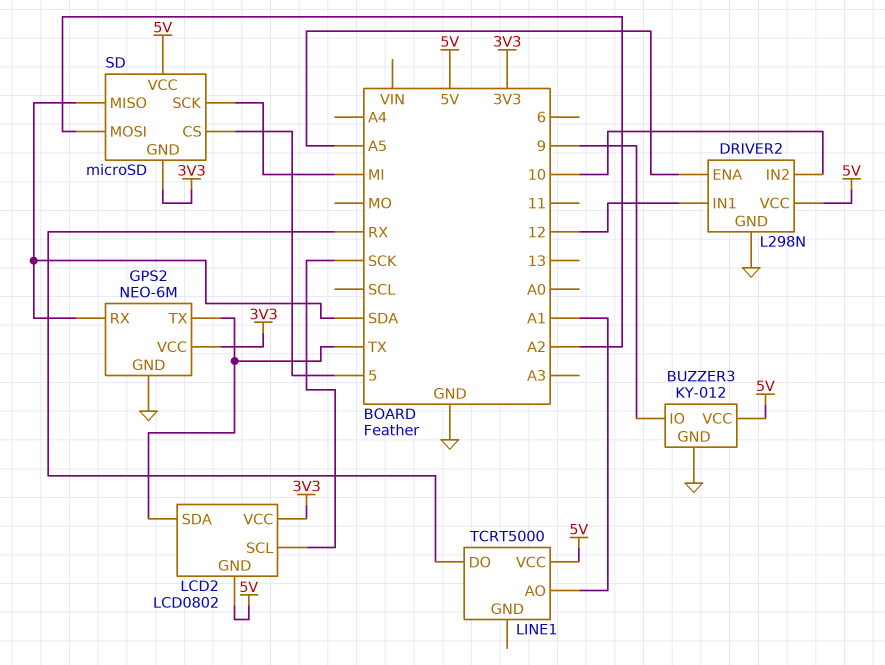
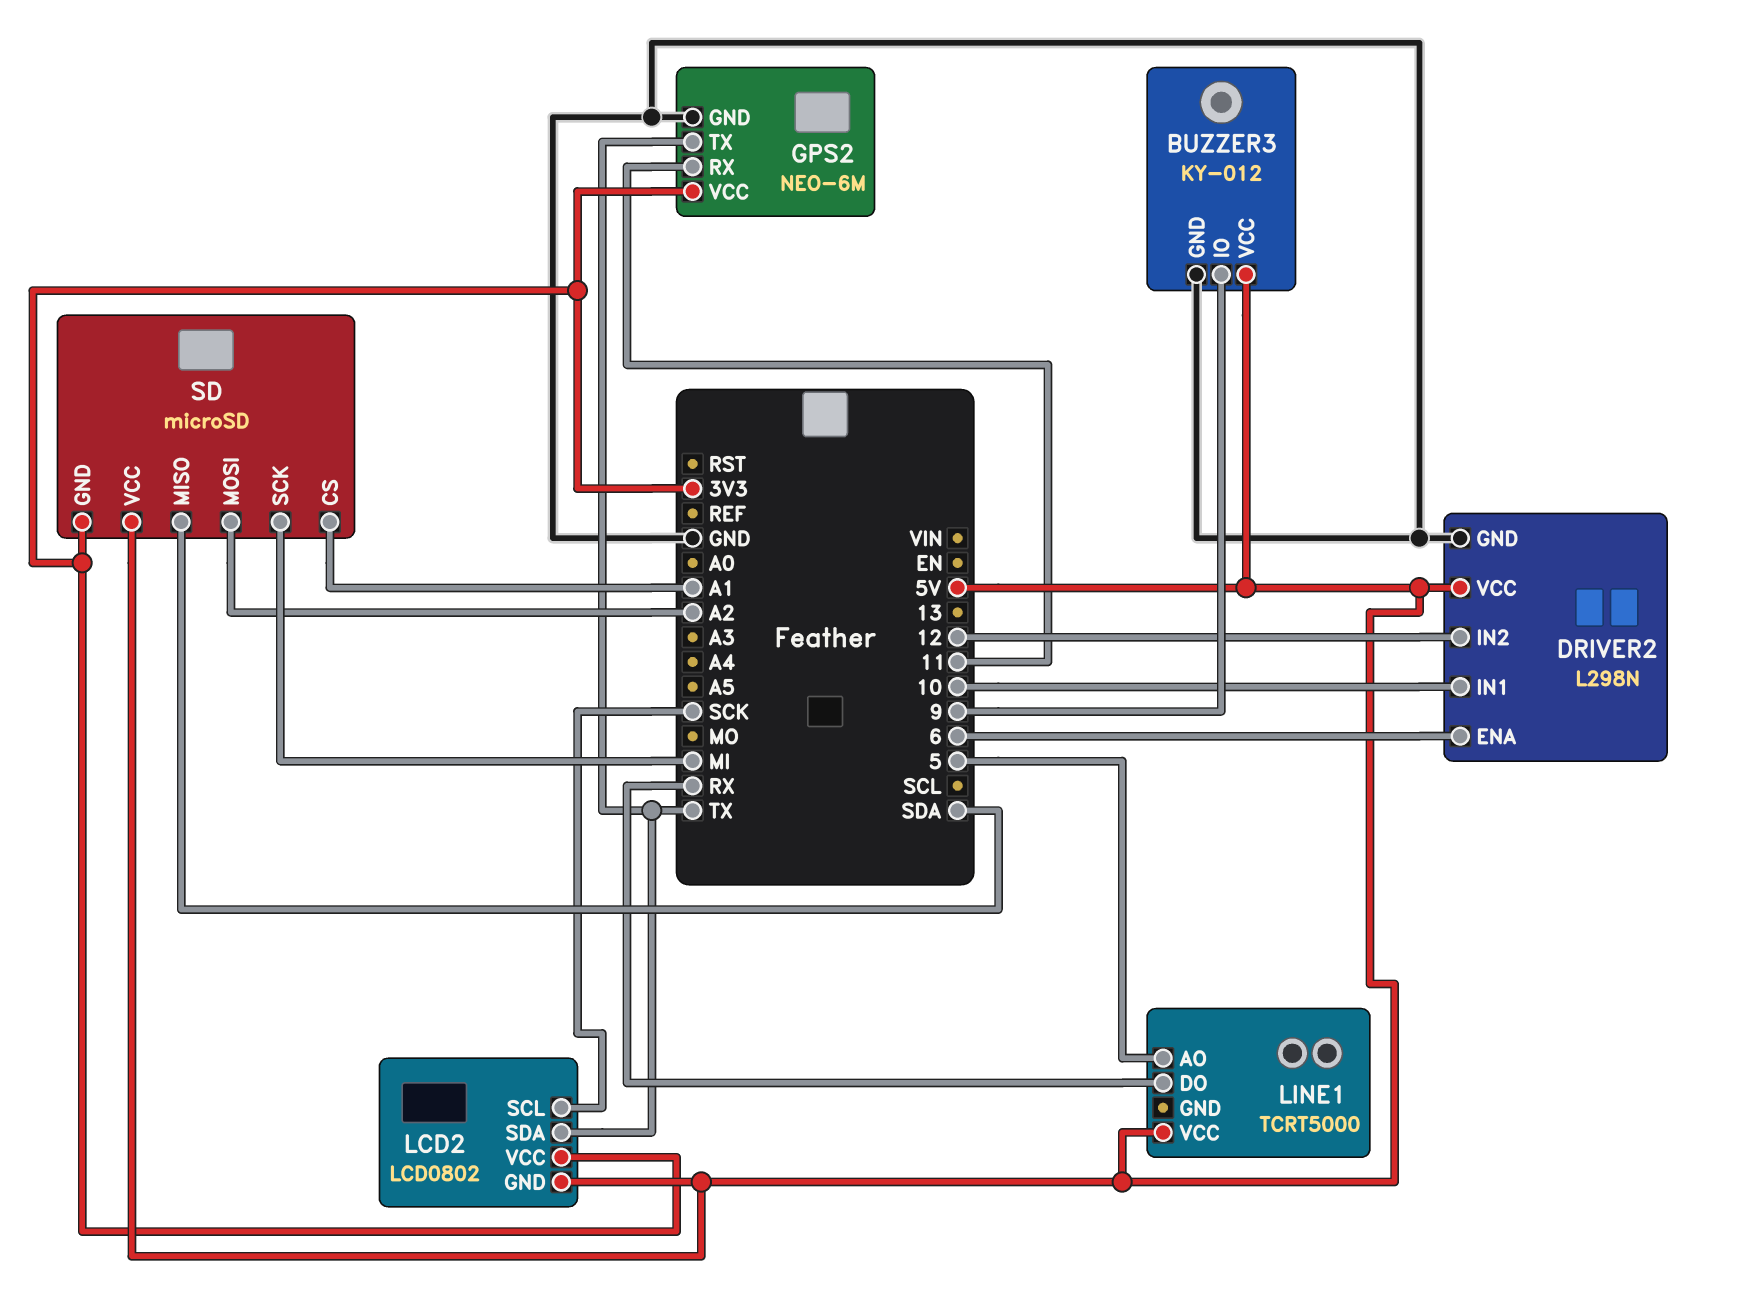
DRIVER2 pin ENA: A5 -> 6
DRIVER2 pin IN1: 12 -> 10
DRIVER2 pin IN2: 10 -> 12
GPS2 pin RX: SDA -> 11
LINE1 pin AO: A1 -> 5
SD pin CS: 5 -> A1

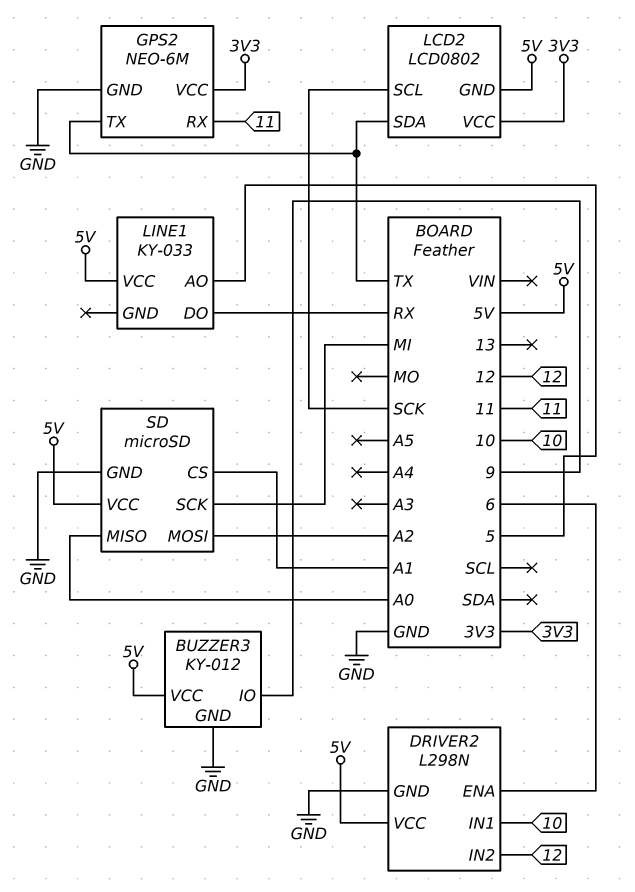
LINE1: TCRT5000 -> KY-033
SD pin GND: 3V3 -> GND
SD pin MISO: SDA -> A0

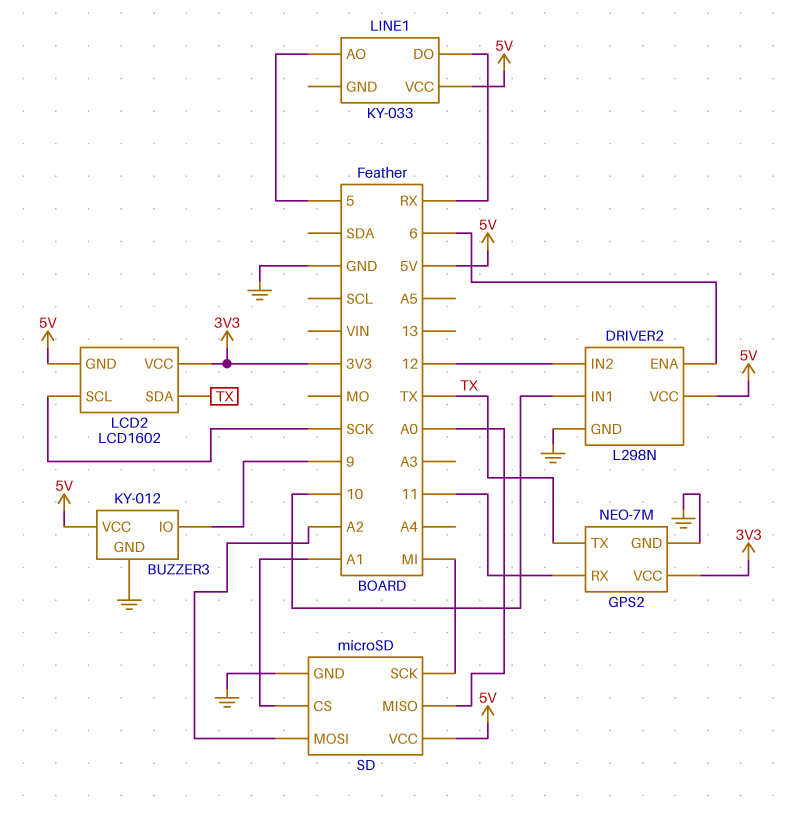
GPS2: NEO-6M -> NEO-7M
LCD2: LCD0802 -> LCD1602

